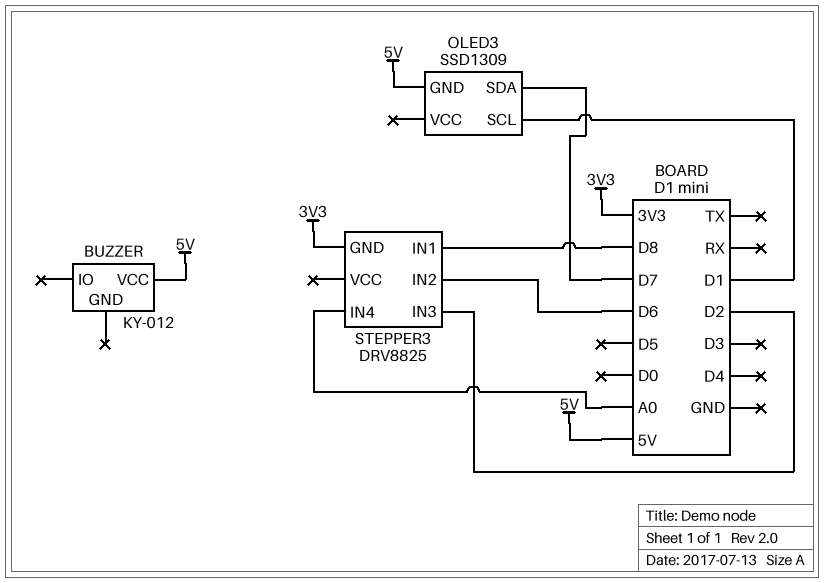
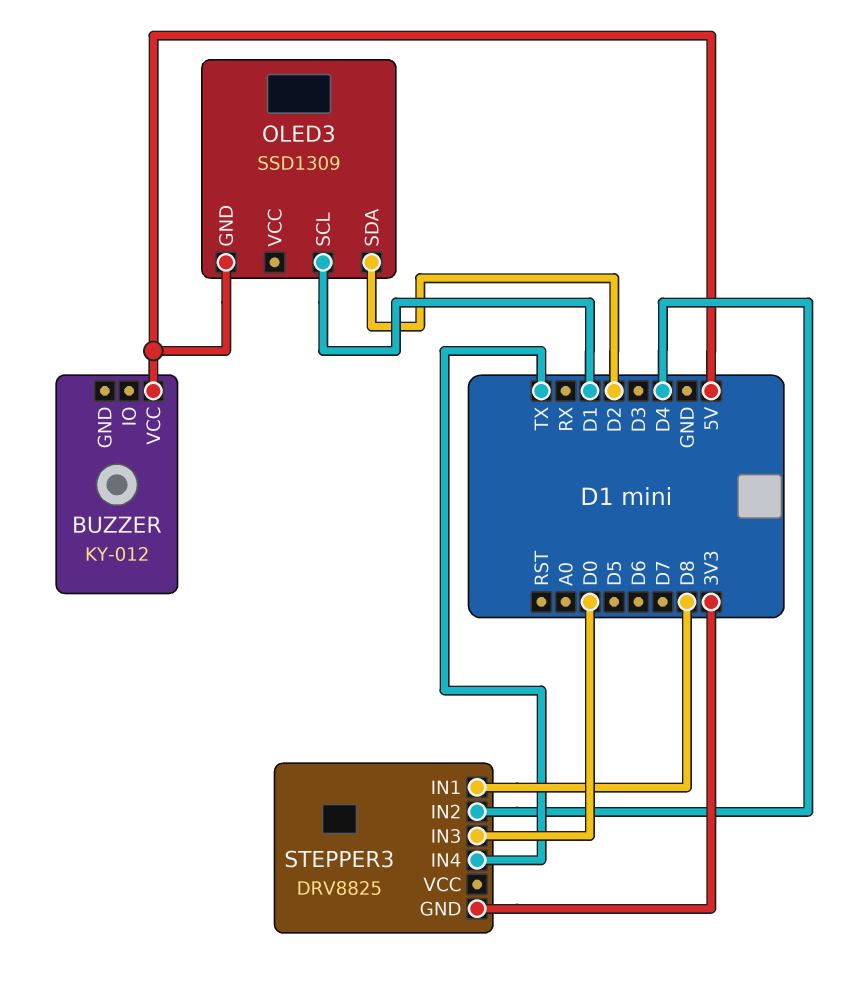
OLED3 pin SDA: D7 -> D2
STEPPER3 pin IN2: D6 -> D4
STEPPER3 pin IN3: D2 -> D0
STEPPER3 pin IN4: A0 -> TX

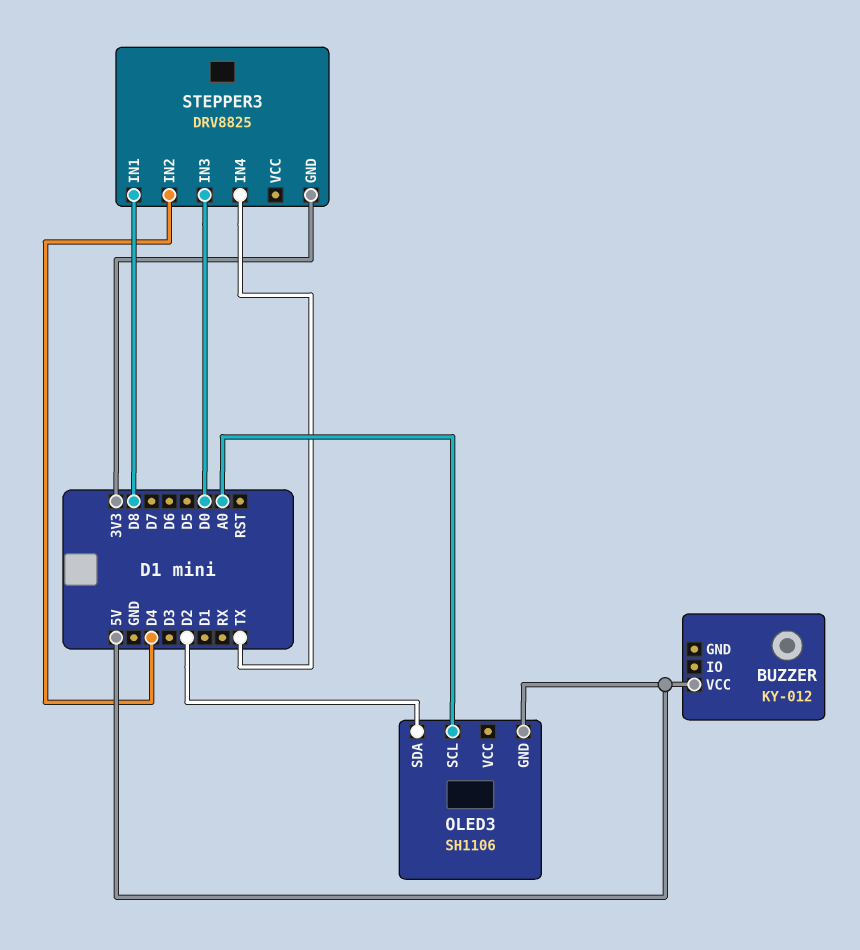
OLED3: SSD1309 -> SH1106
OLED3 pin SCL: D1 -> A0

